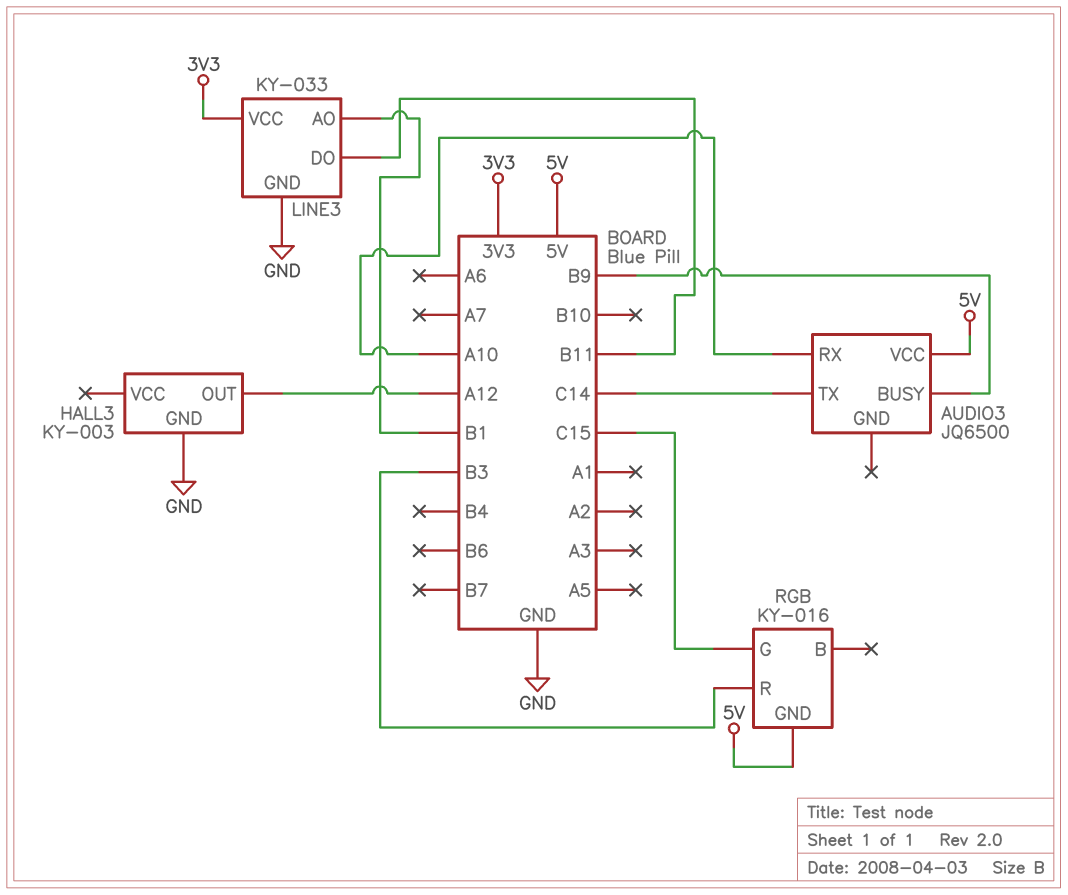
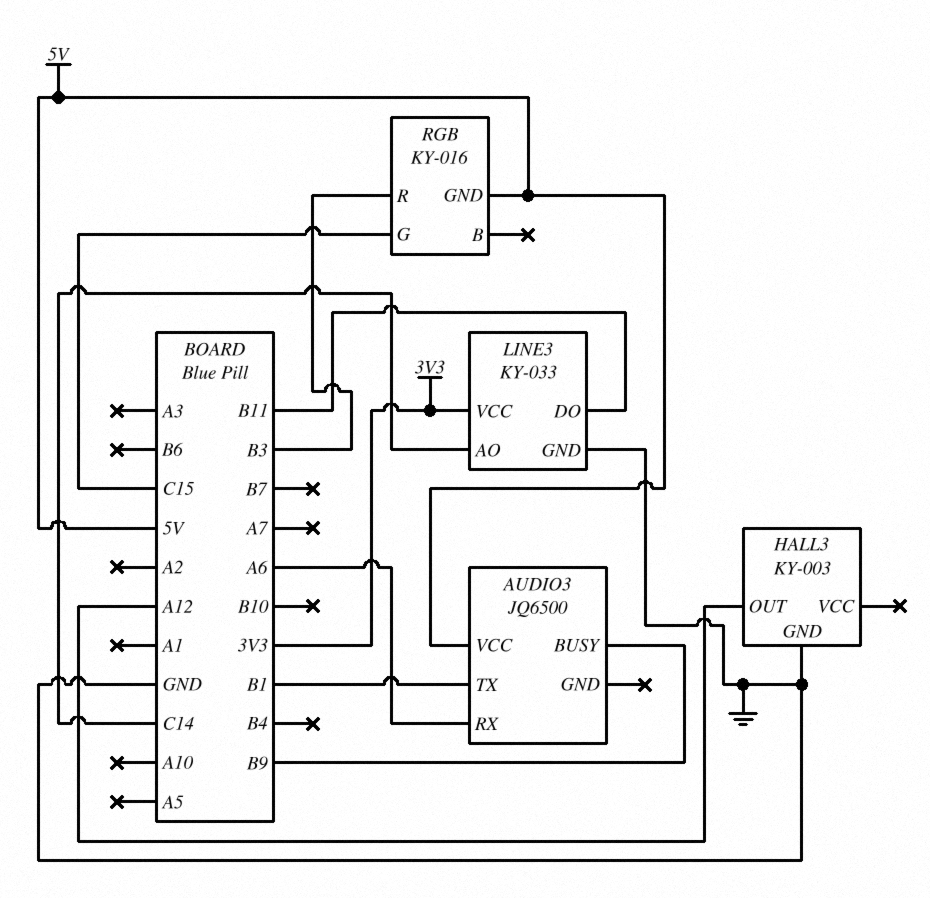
AUDIO3 pin RX: A10 -> A6
AUDIO3 pin TX: C14 -> B1
LINE3 pin AO: B1 -> C14

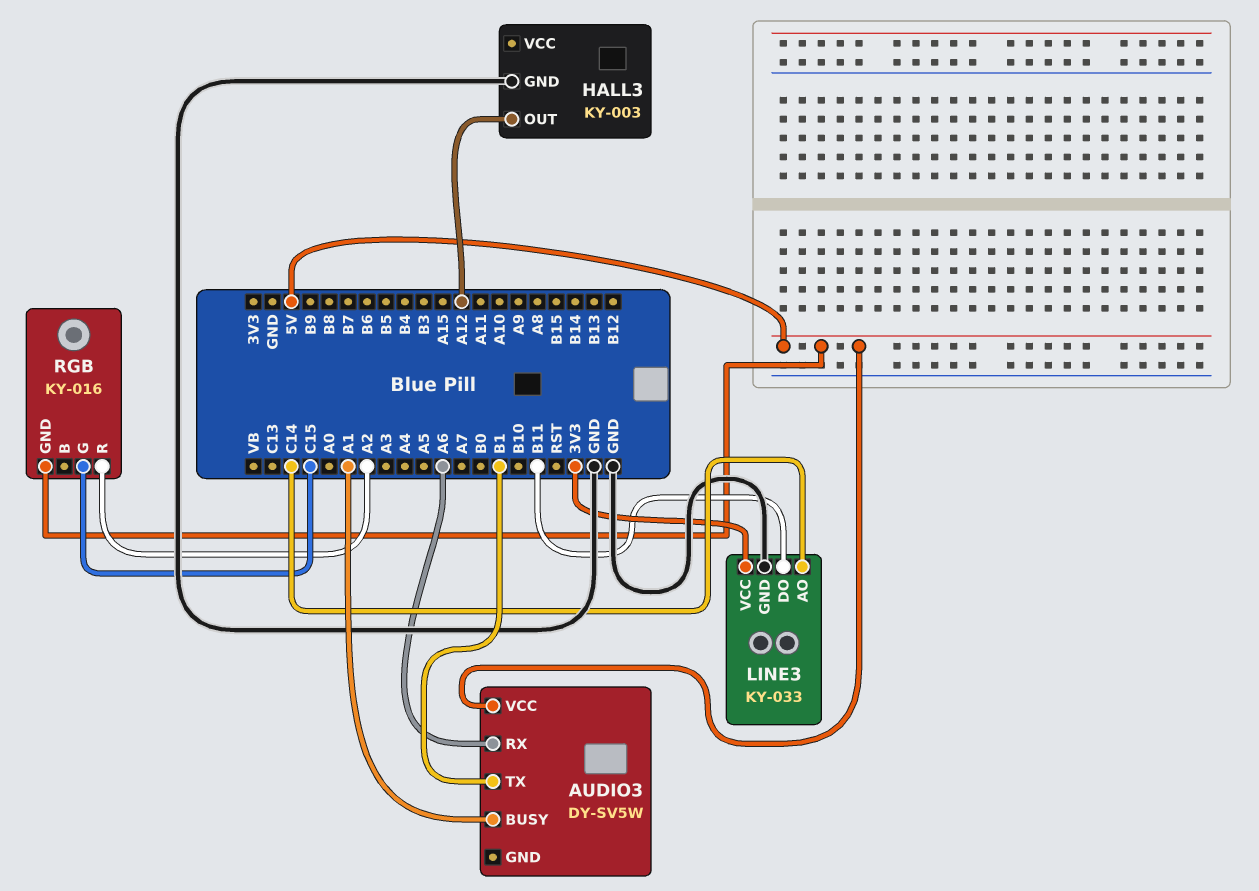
AUDIO3: JQ6500 -> DY-SV5W
AUDIO3 pin BUSY: B9 -> A1
RGB pin R: B3 -> A2

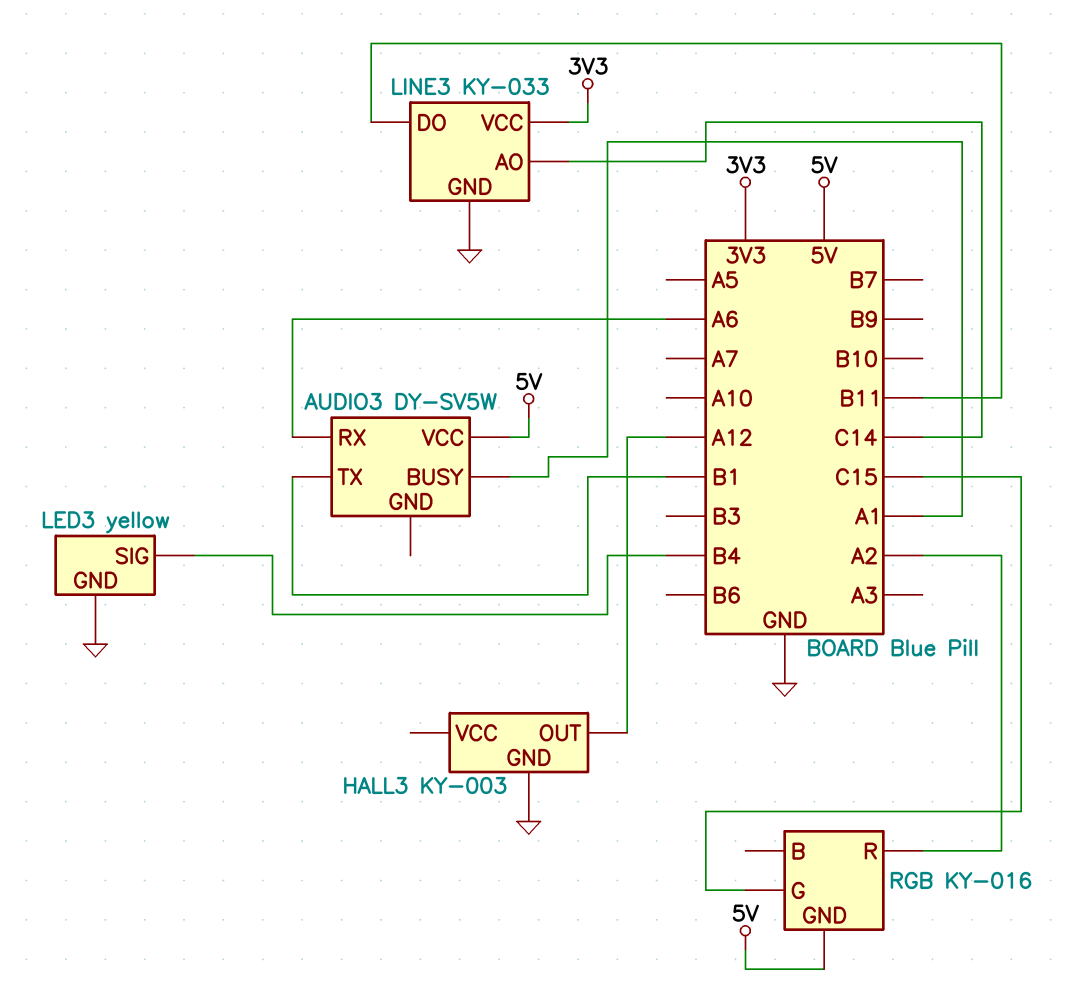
LED3: none -> yellow
LED3 pin GND: none -> GND
LED3 pin SIG: none -> B4

